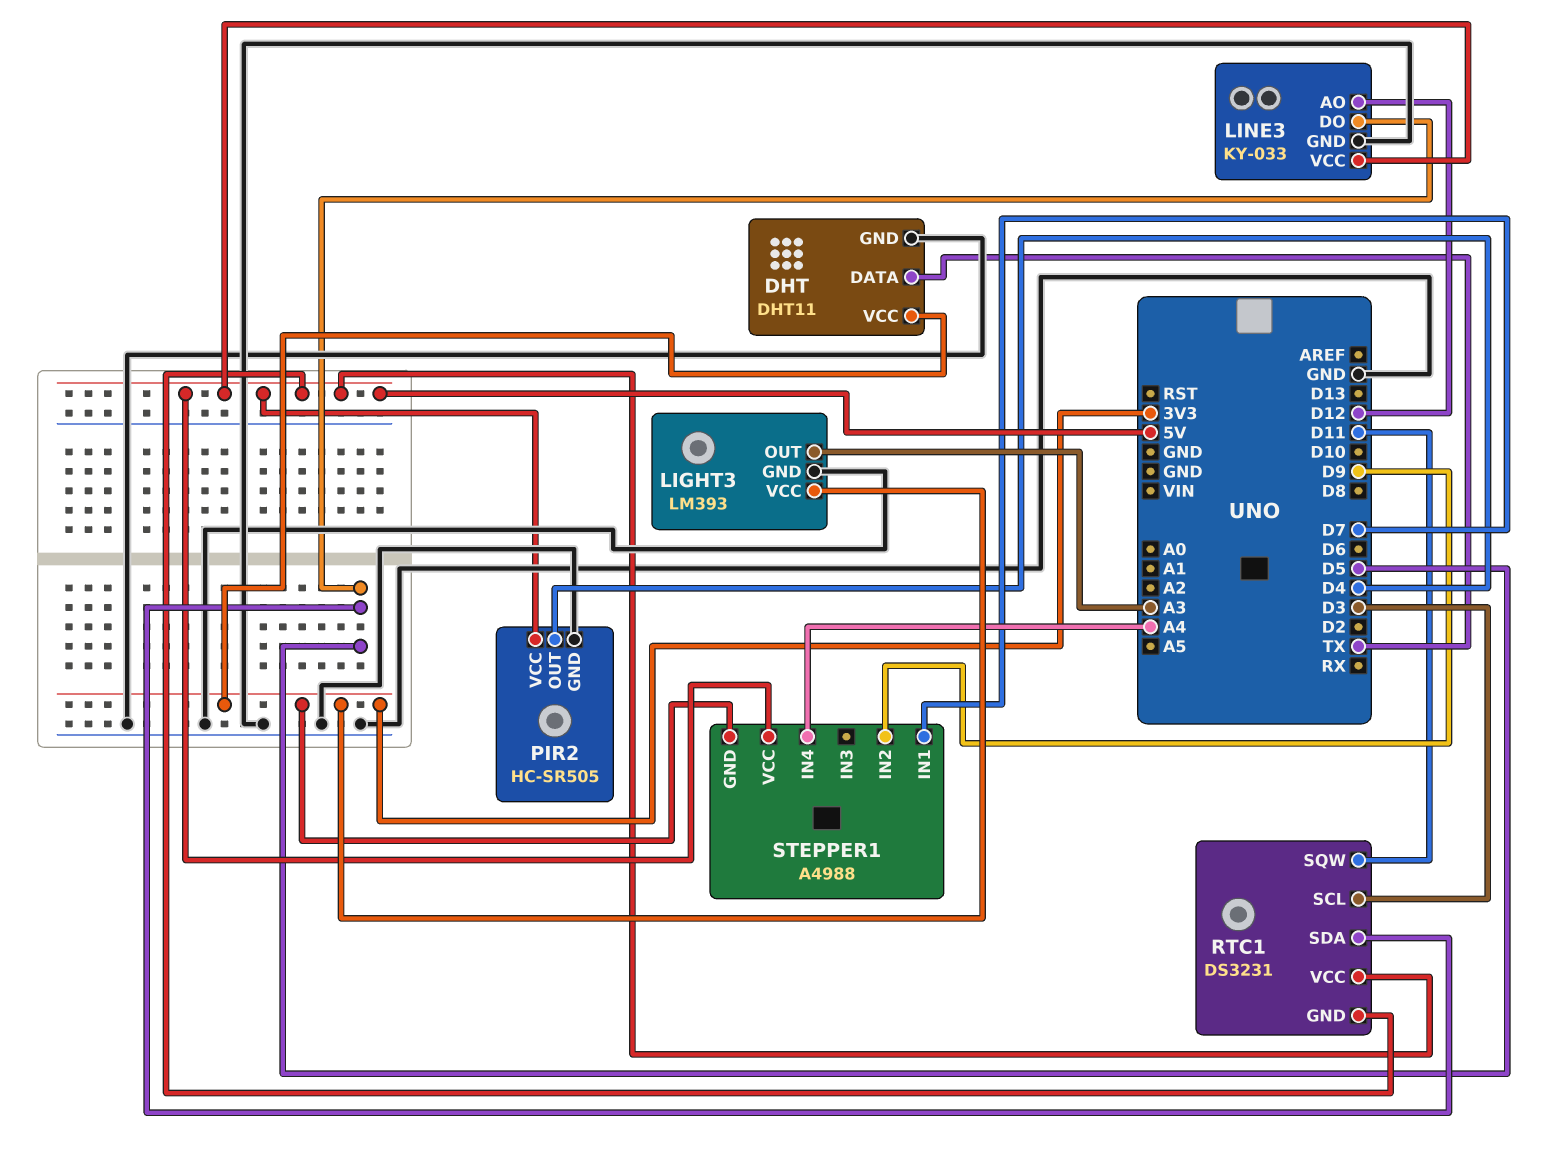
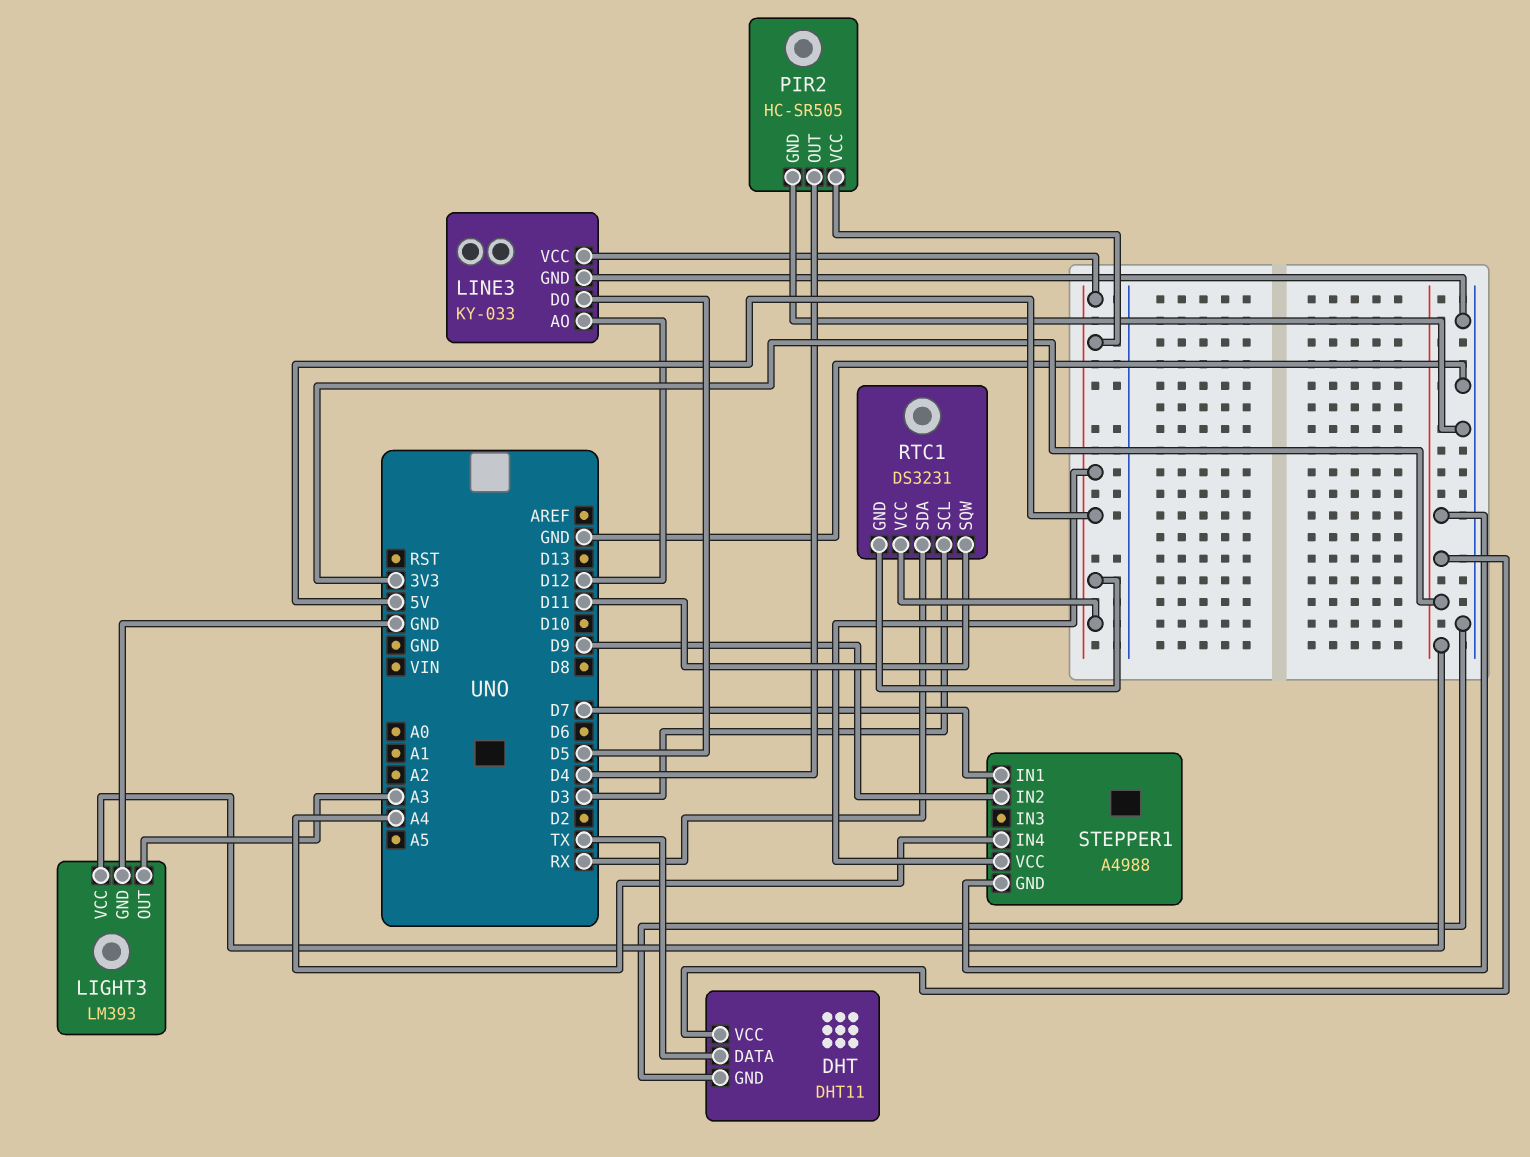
RTC1 pin SDA: D5 -> RX

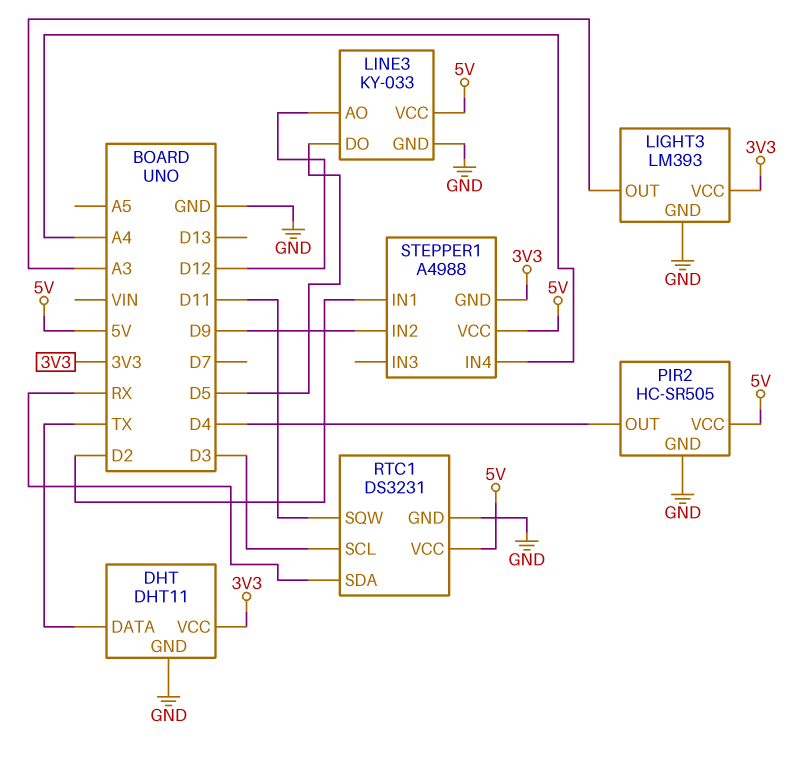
RTC1 pin GND: 5V -> GND
STEPPER1 pin IN1: D7 -> D2

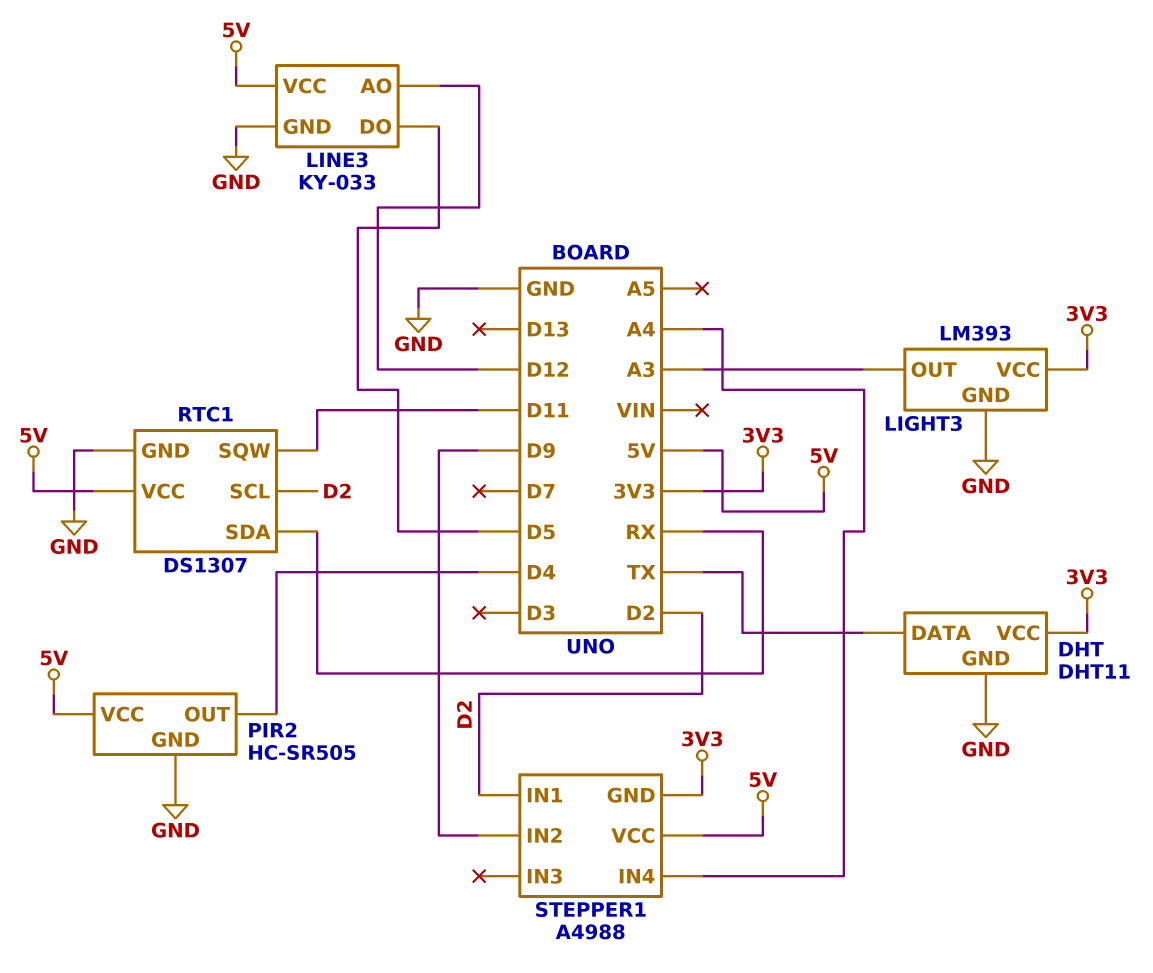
RTC1: DS3231 -> DS1307
RTC1 pin SCL: D3 -> D2

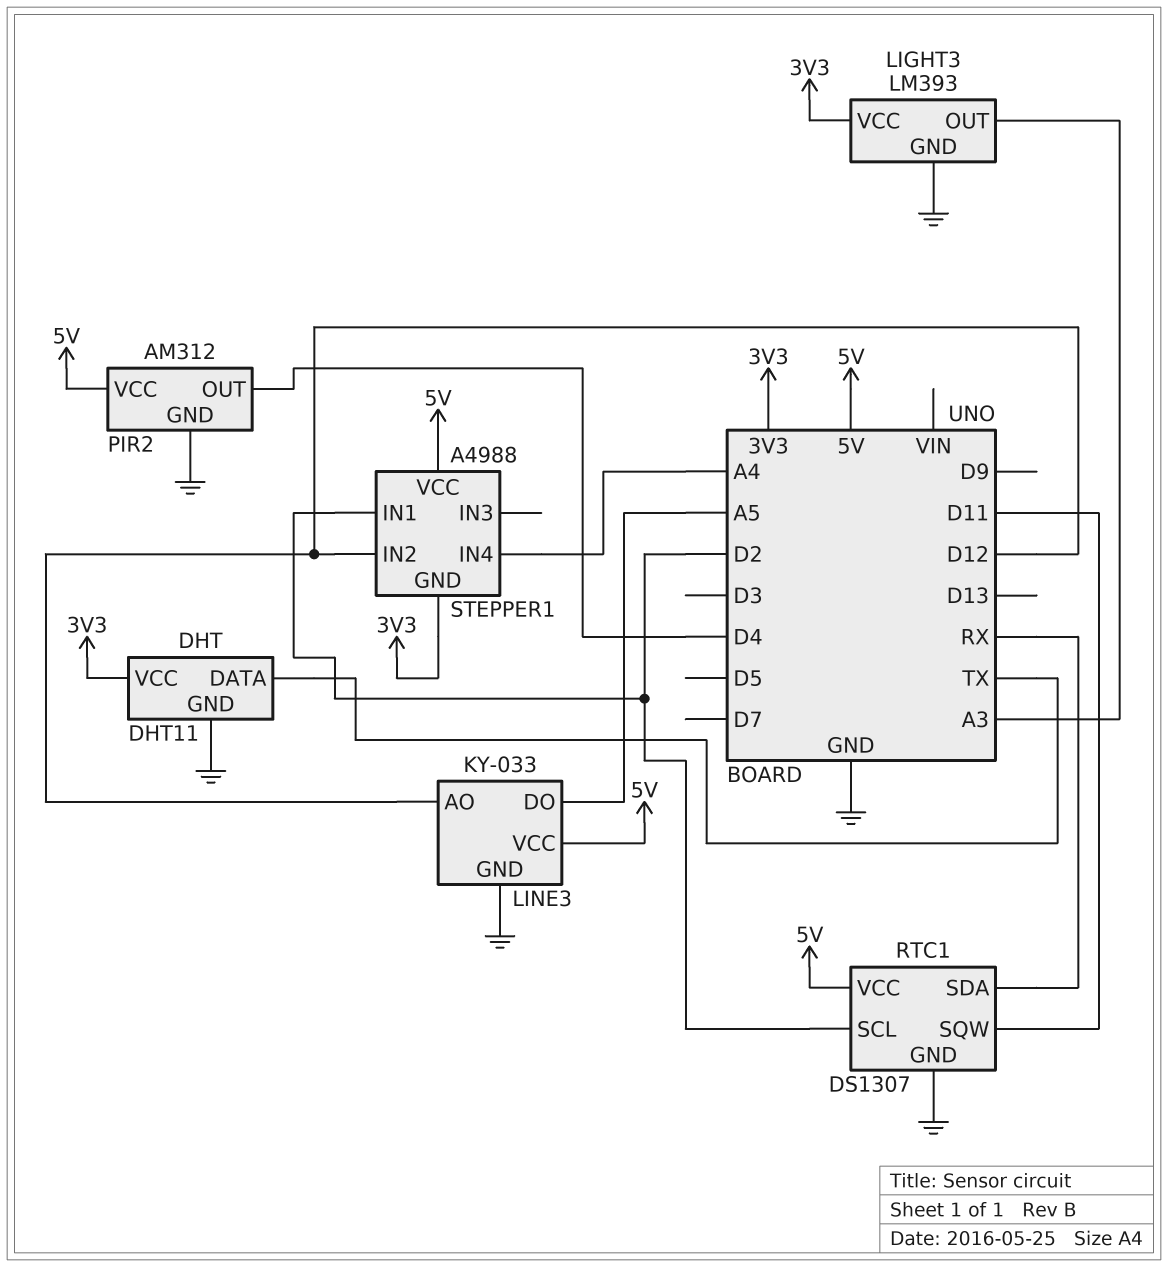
LINE3 pin DO: D5 -> A5
PIR2: HC-SR505 -> AM312
STEPPER1 pin IN2: D9 -> D12

